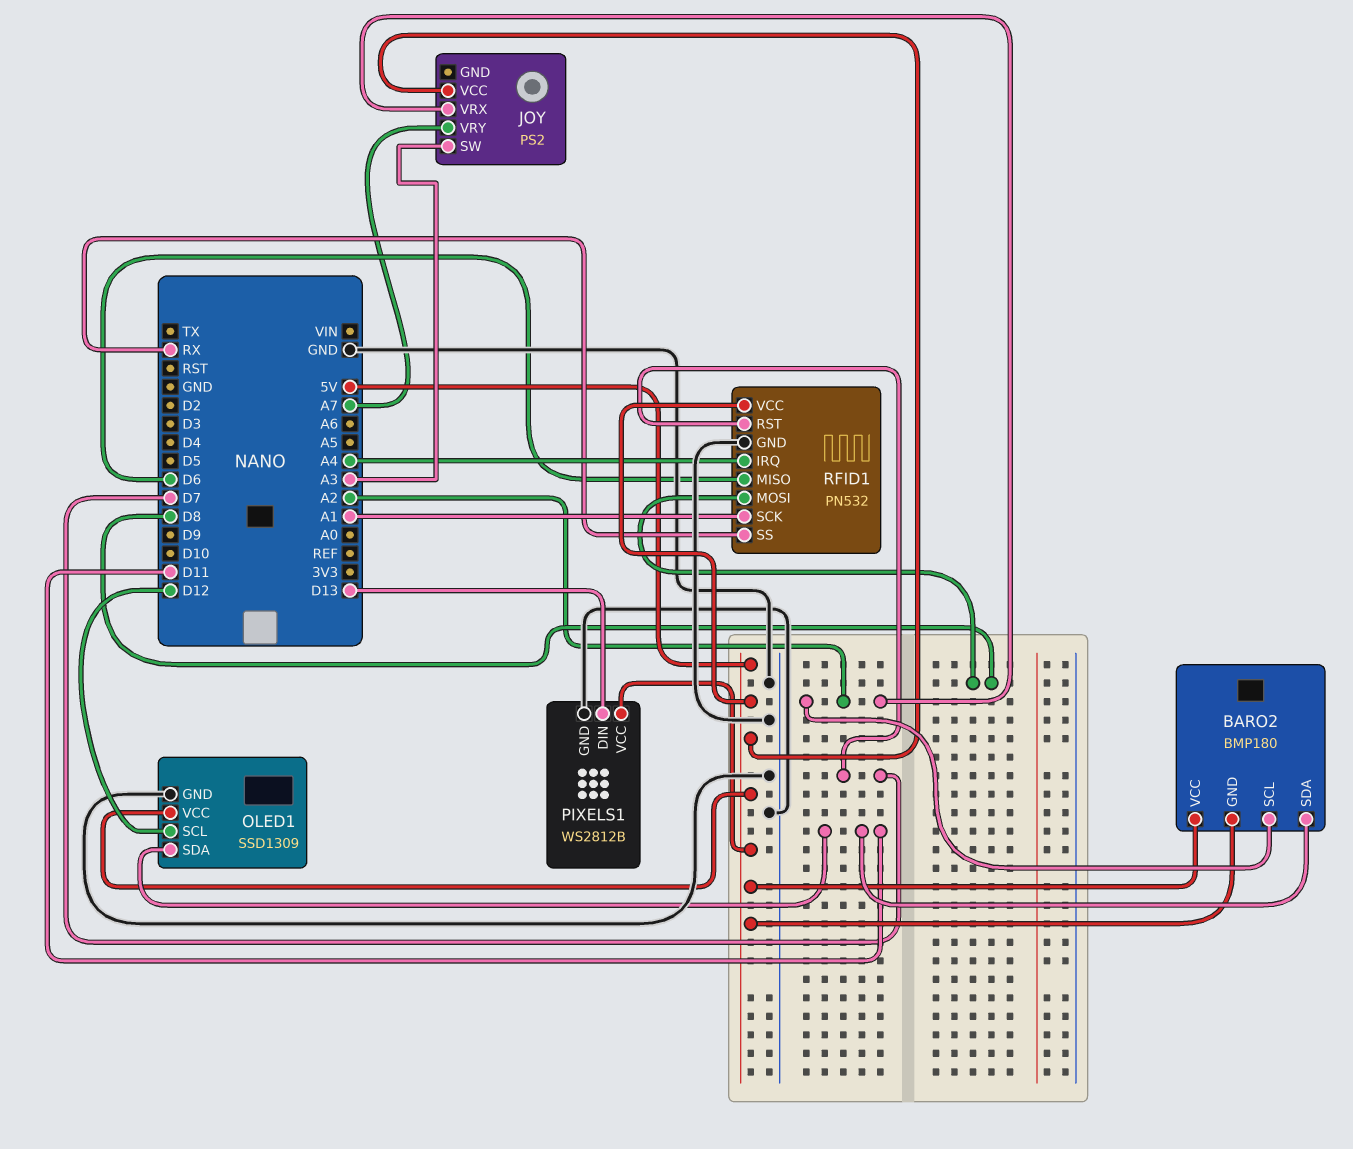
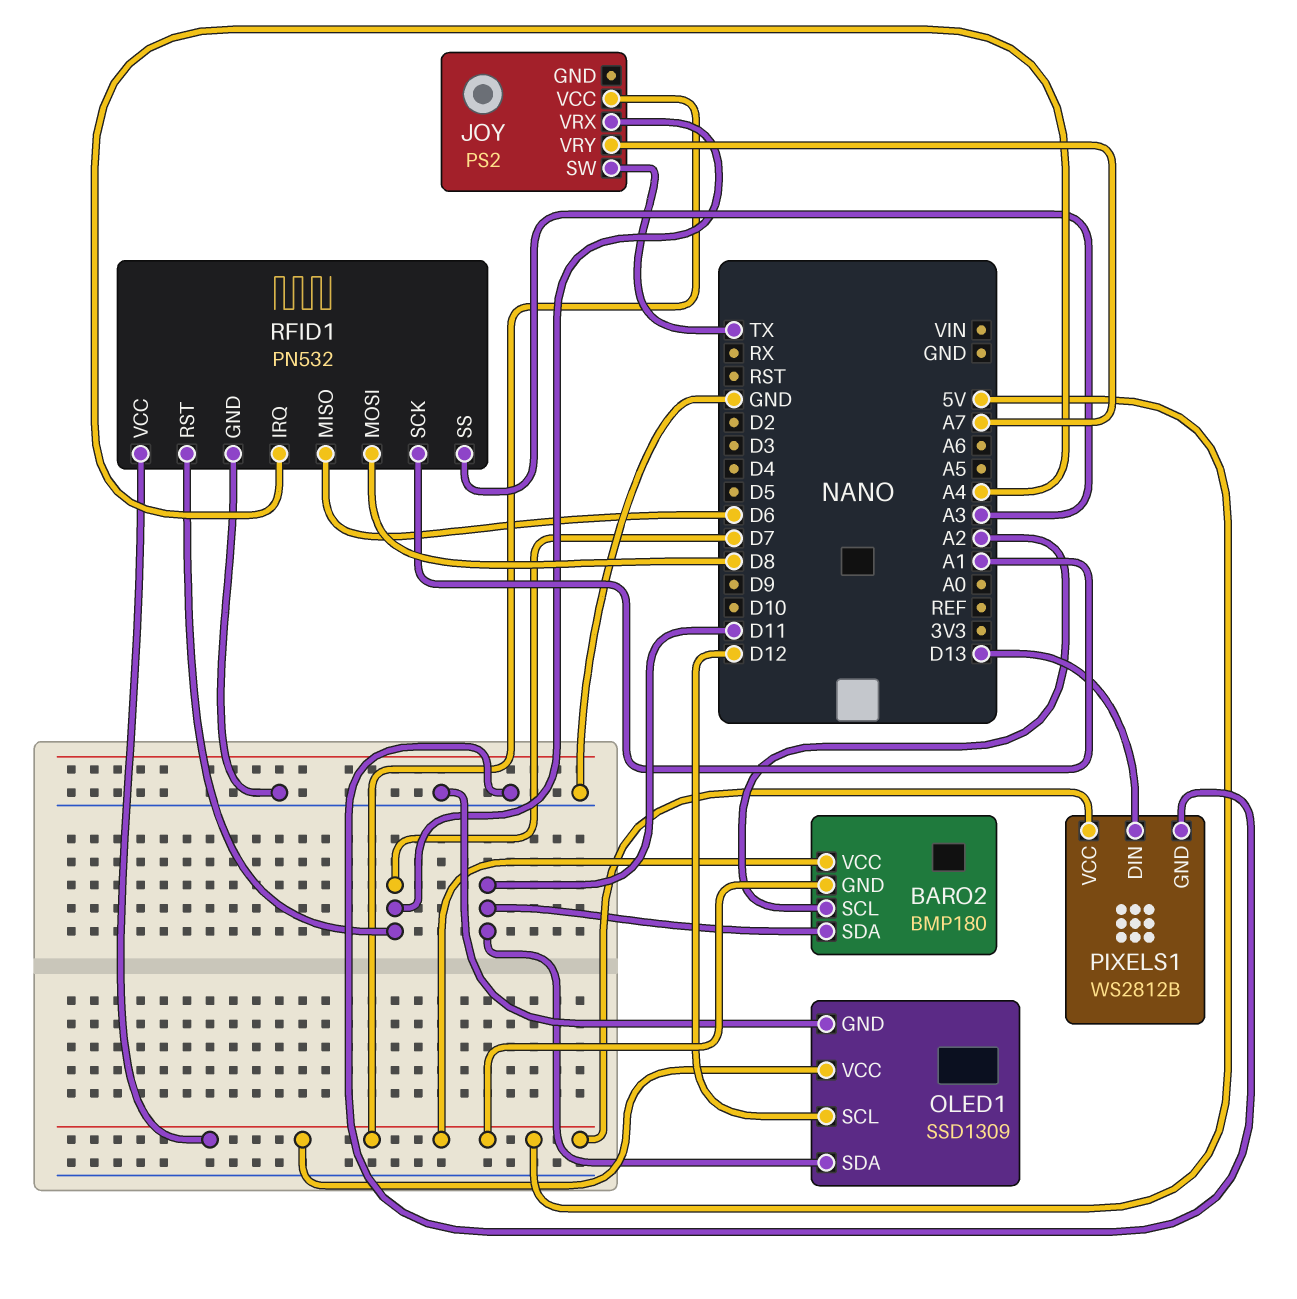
JOY pin SW: A3 -> TX
JOY pin VRX: A2 -> D7
RFID1 pin SS: RX -> A3

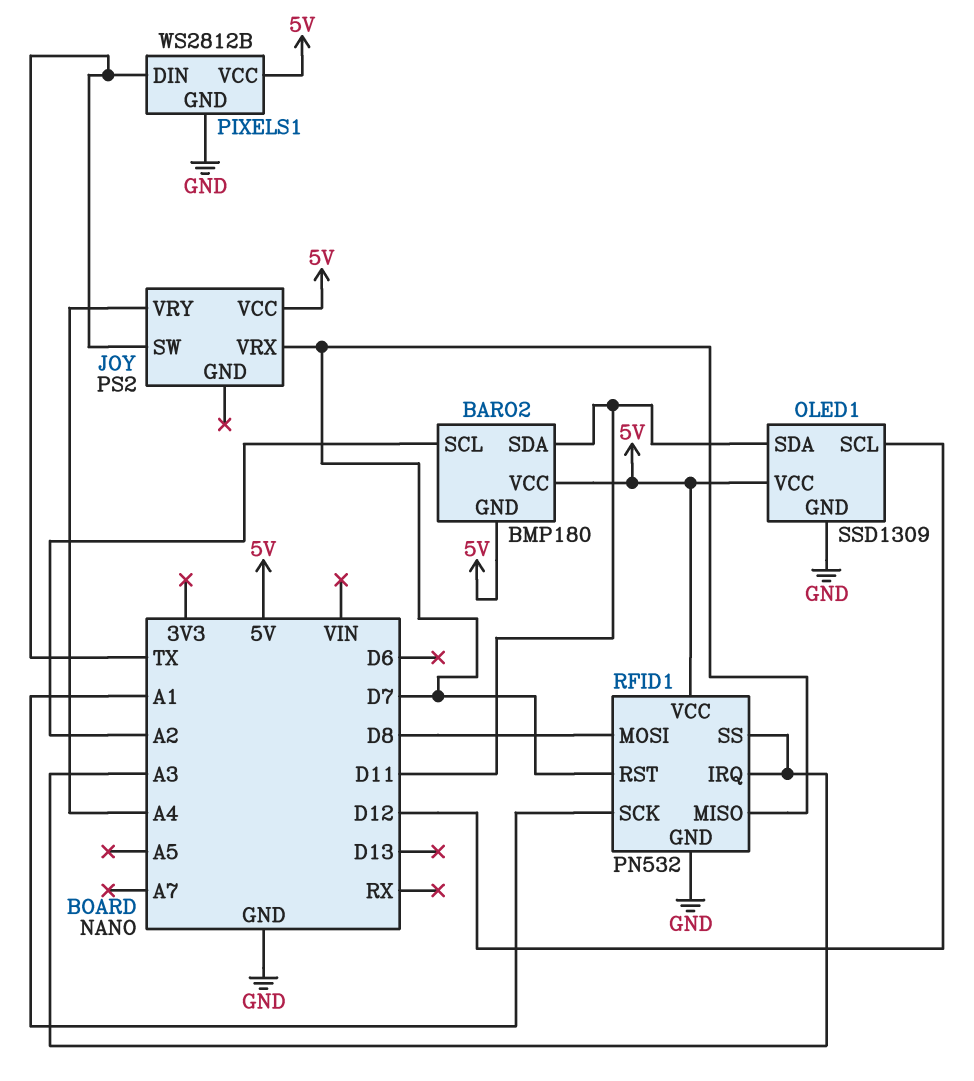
JOY pin VRY: A7 -> A4
PIXELS1 pin DIN: D13 -> TX
RFID1 pin IRQ: A4 -> A3
RFID1 pin MISO: D6 -> D7

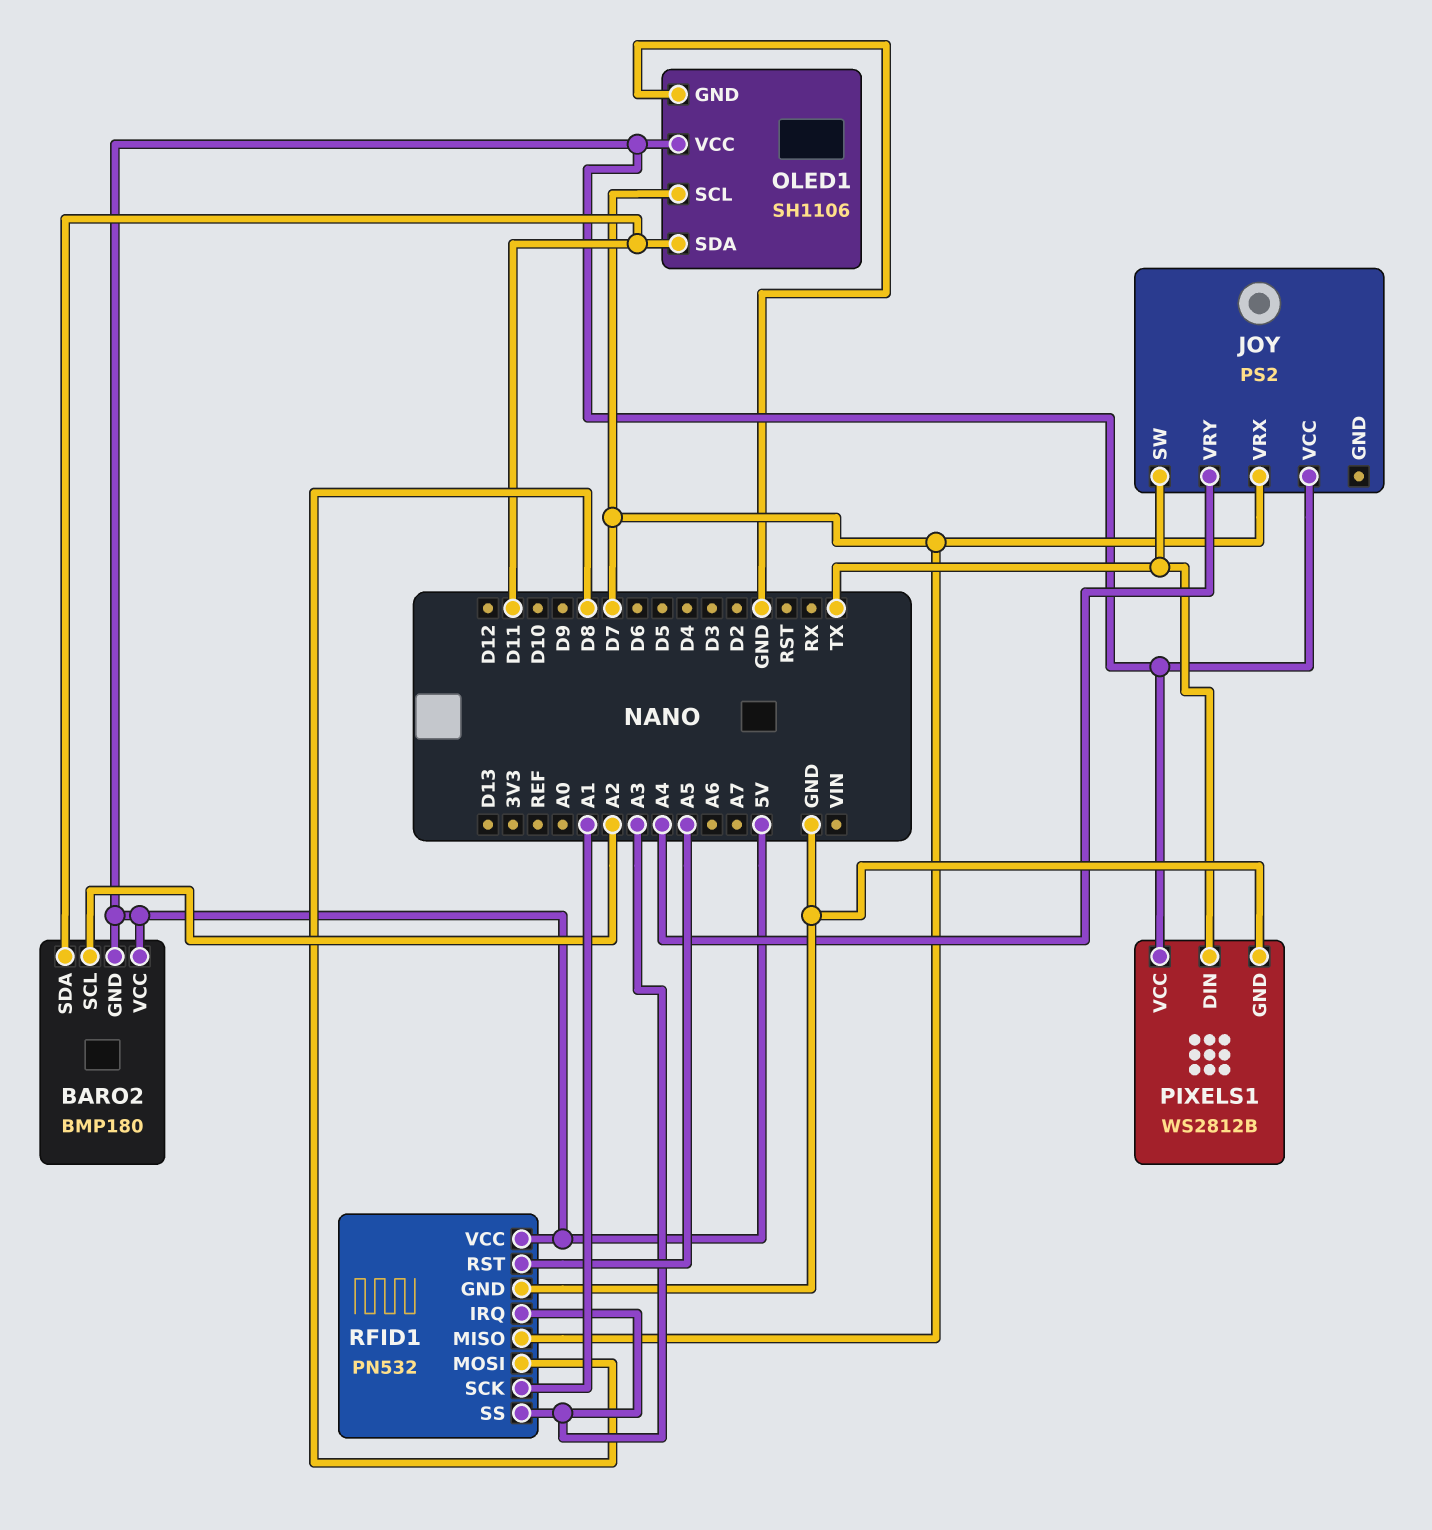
OLED1: SSD1309 -> SH1106
OLED1 pin SCL: D12 -> D7
RFID1 pin RST: D7 -> A5

